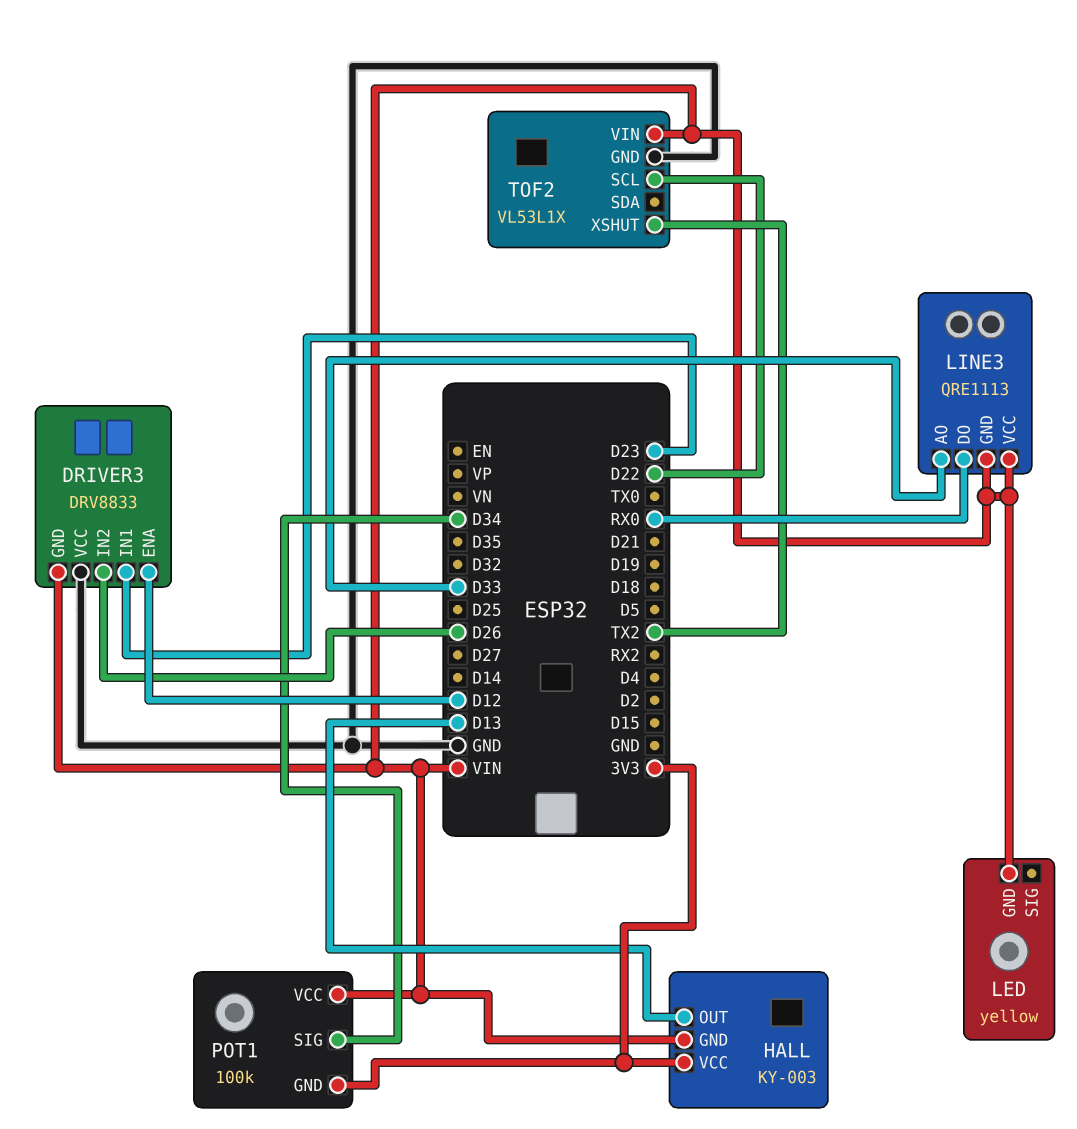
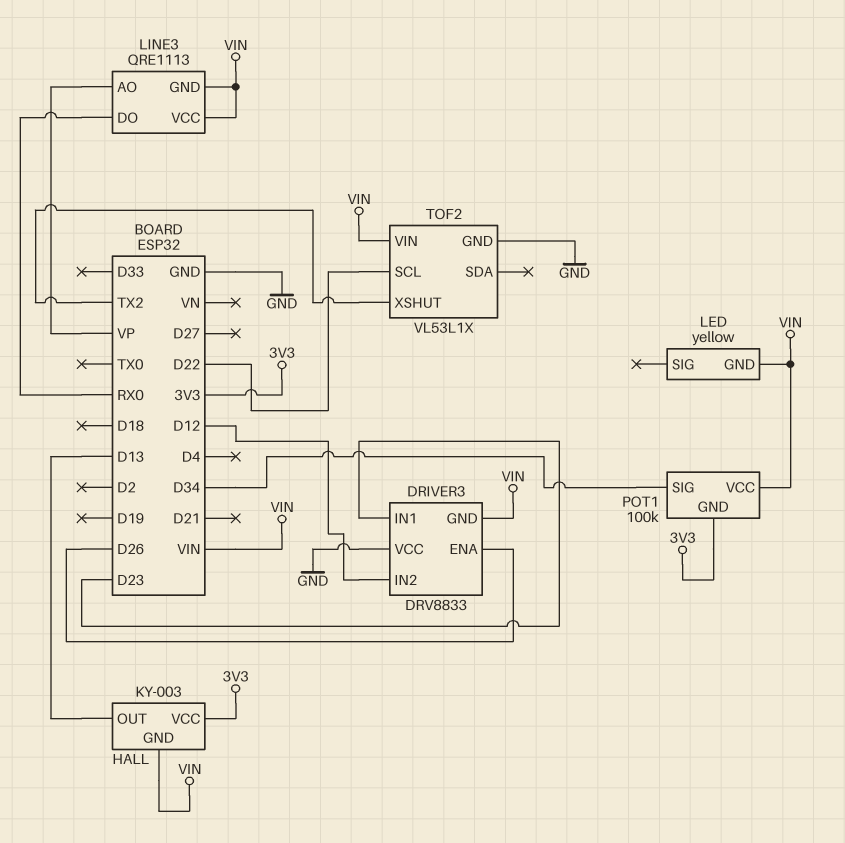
DRIVER3 pin ENA: D12 -> D26
DRIVER3 pin IN2: D26 -> D12
LINE3 pin AO: D33 -> VP

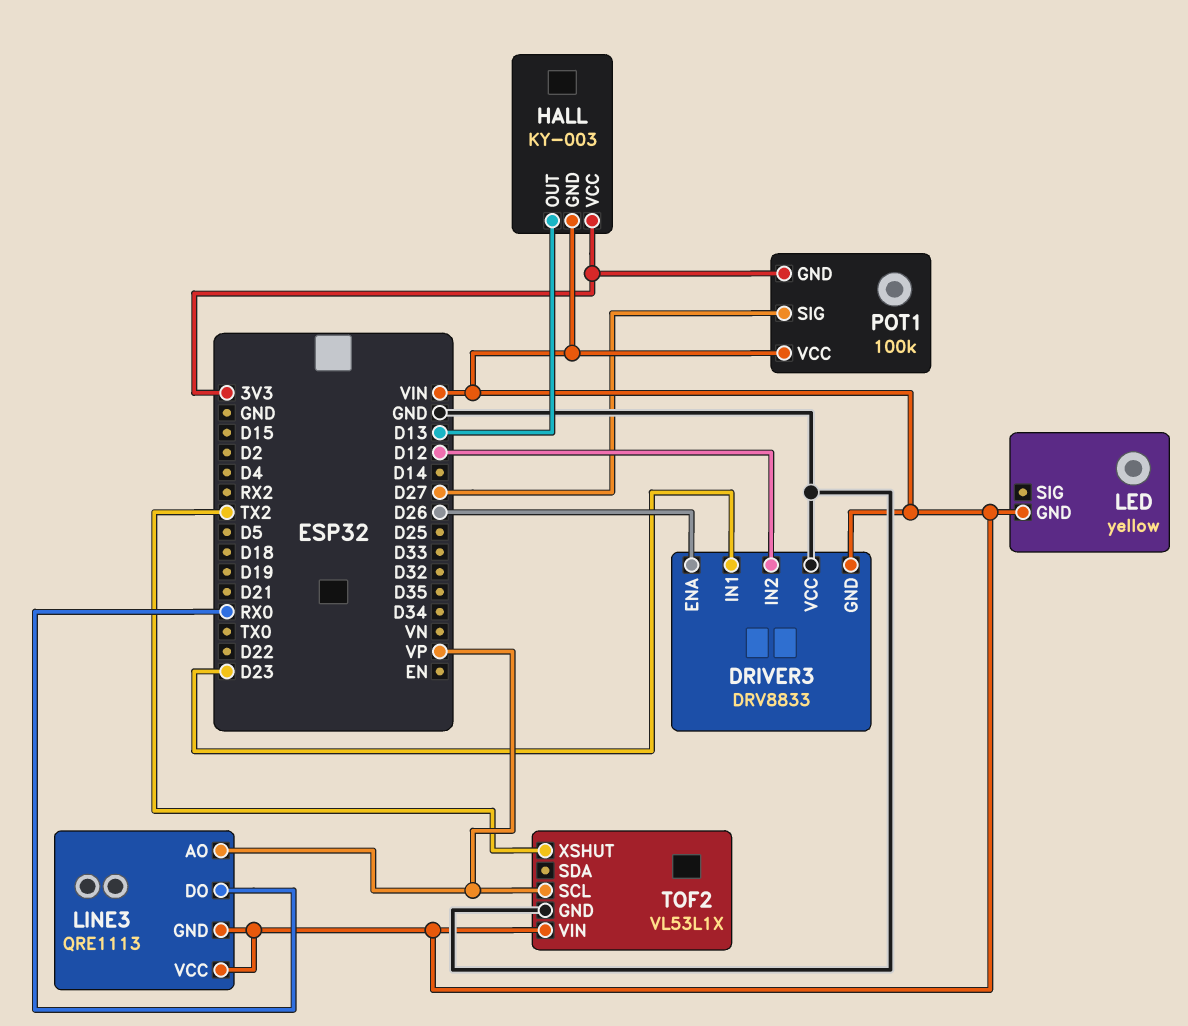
POT1 pin SIG: D34 -> D27
TOF2 pin SCL: D22 -> VP

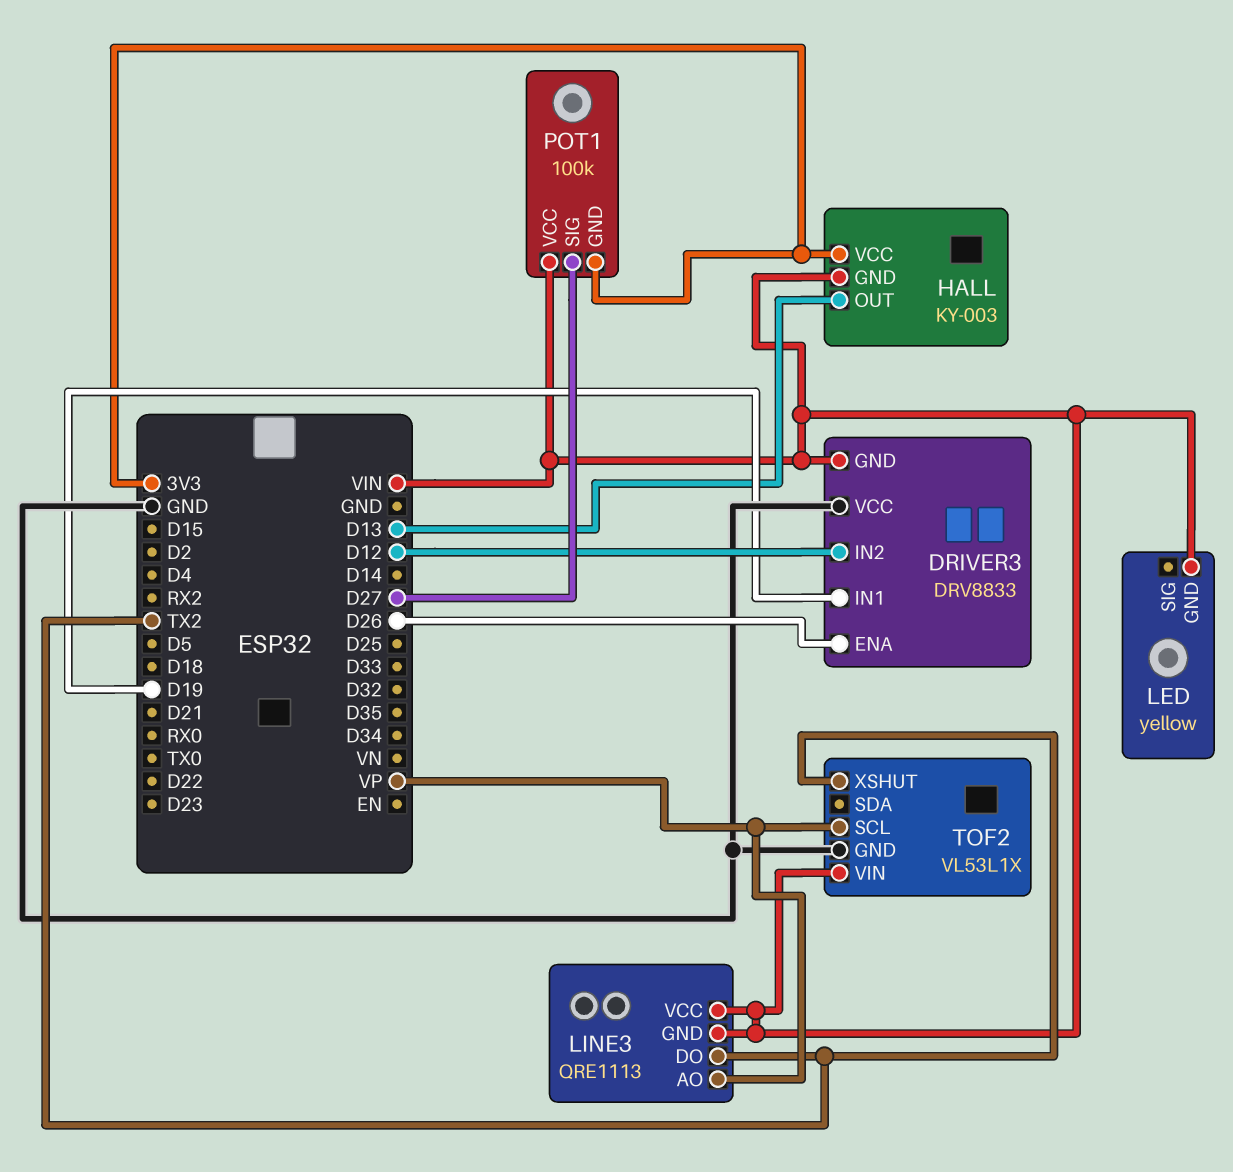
DRIVER3 pin IN1: D23 -> D19
LINE3 pin DO: RX0 -> TX2

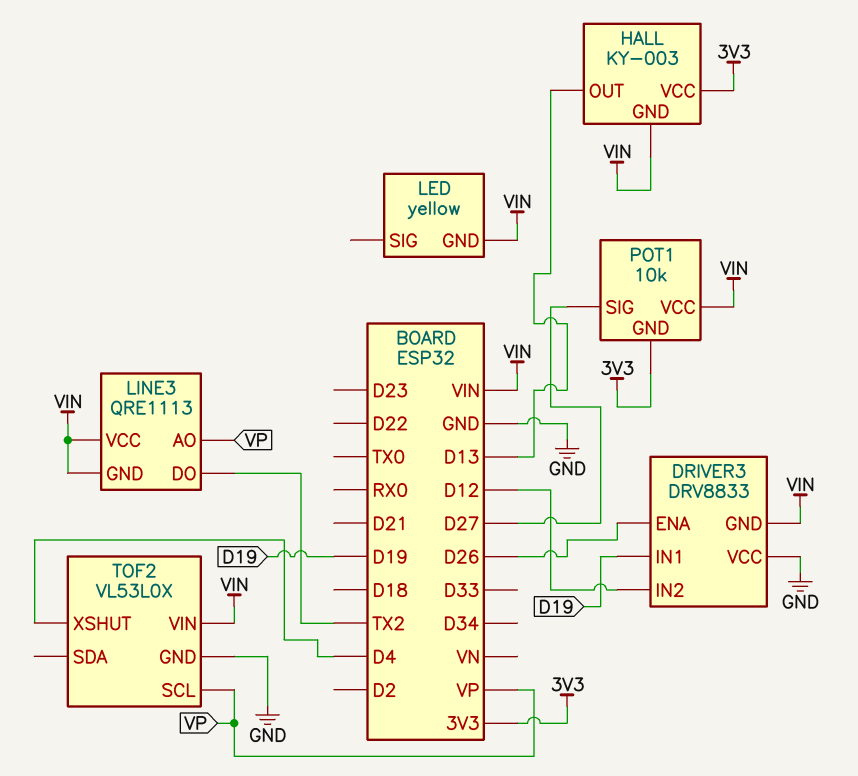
POT1: 100k -> 10k
TOF2: VL53L1X -> VL53L0X
TOF2 pin XSHUT: TX2 -> D4

